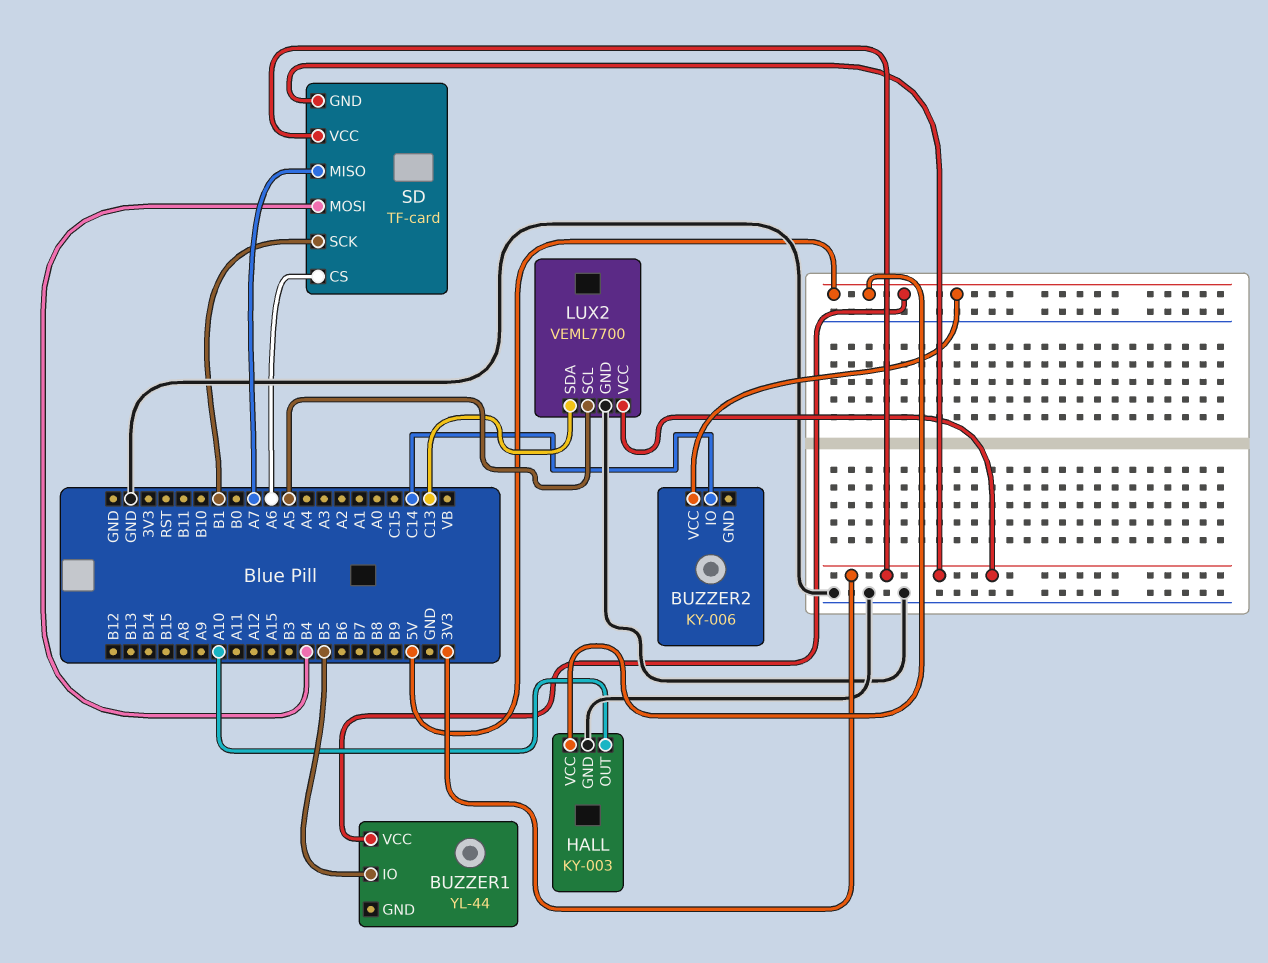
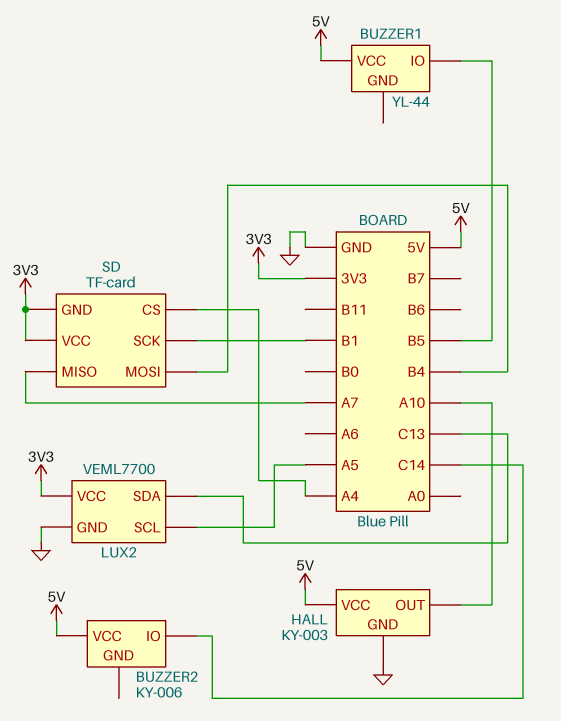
SD pin CS: A6 -> A4

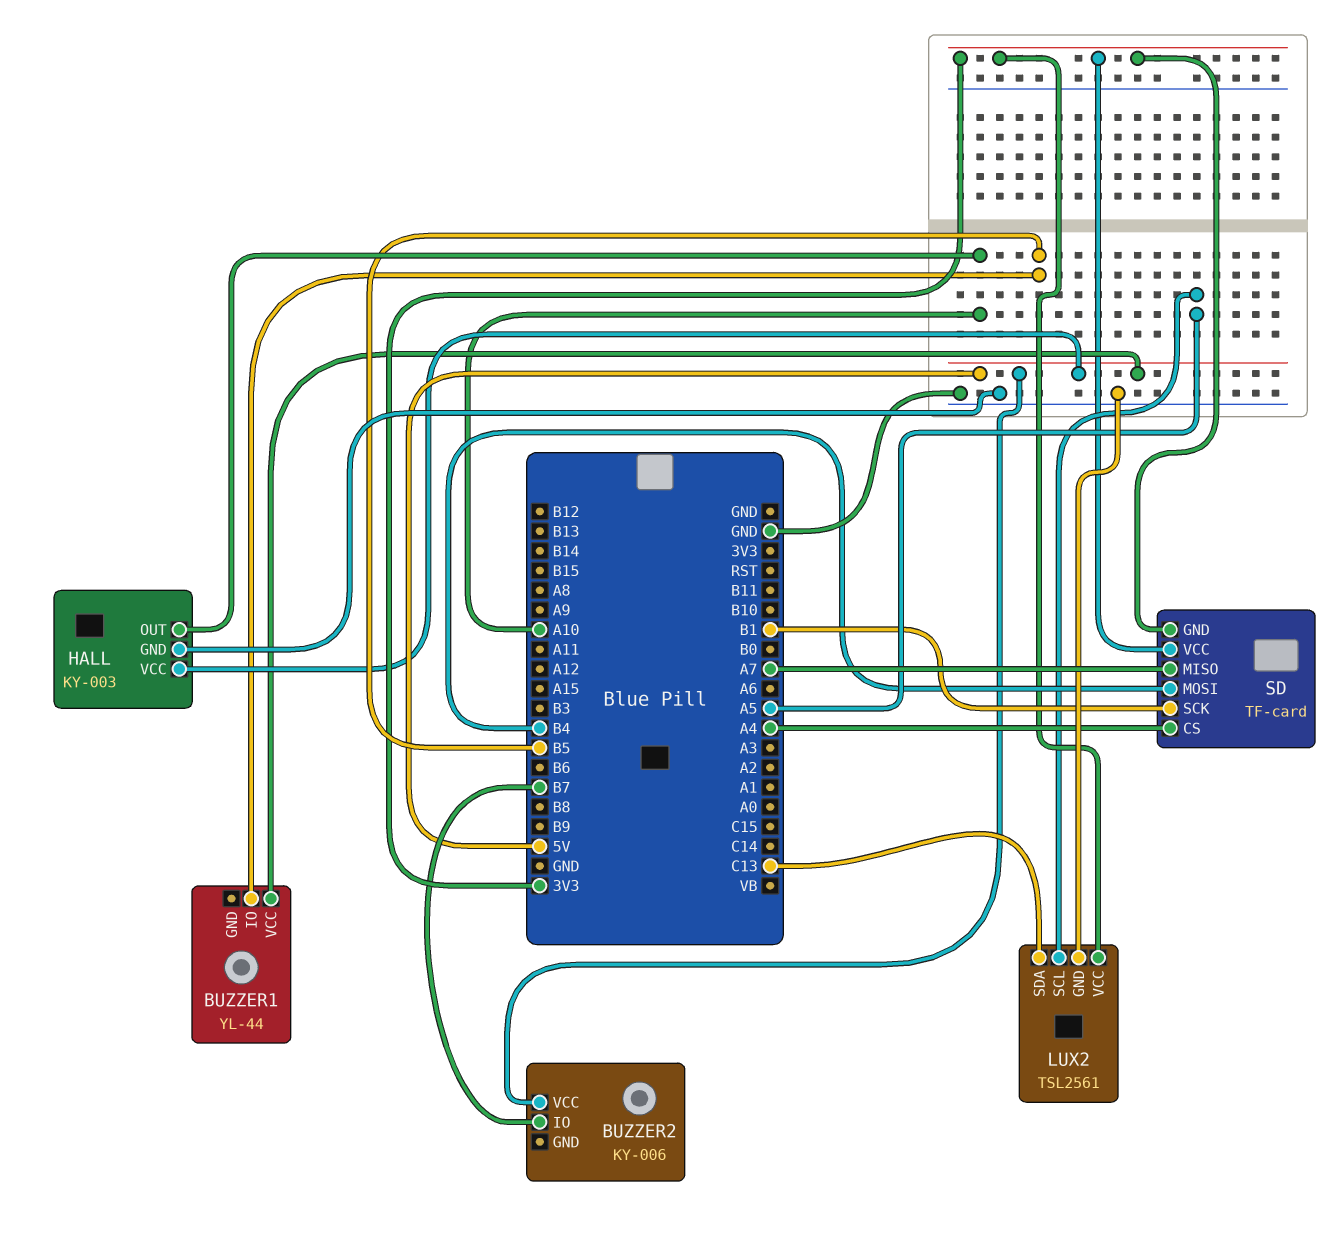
BUZZER2 pin IO: C14 -> B7
LUX2: VEML7700 -> TSL2561

